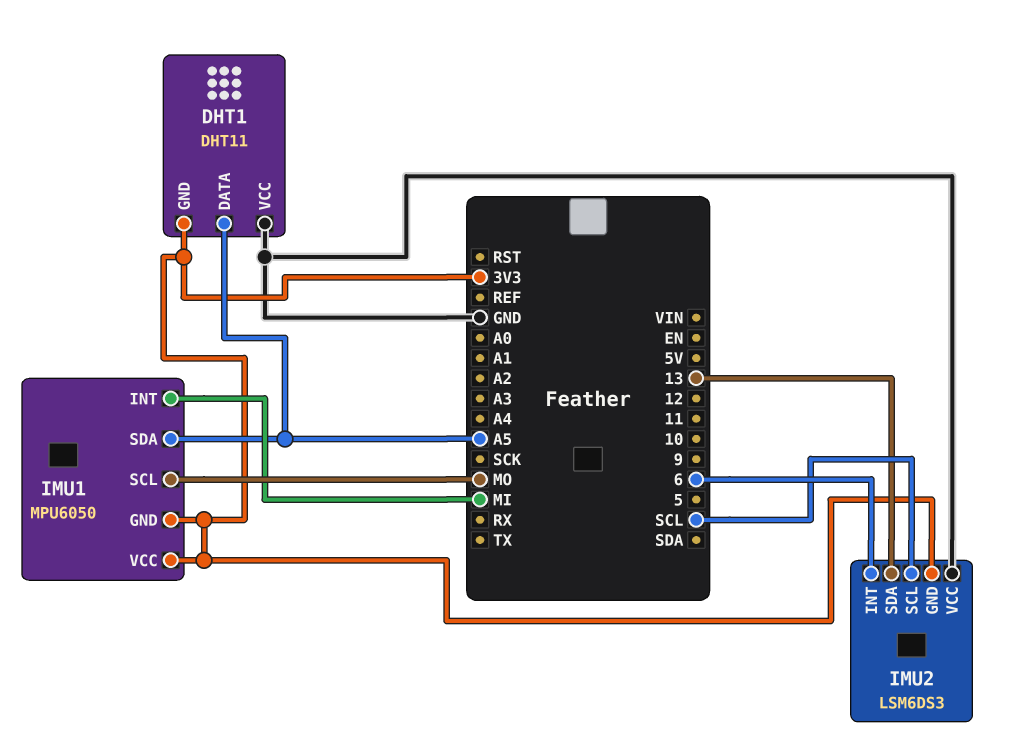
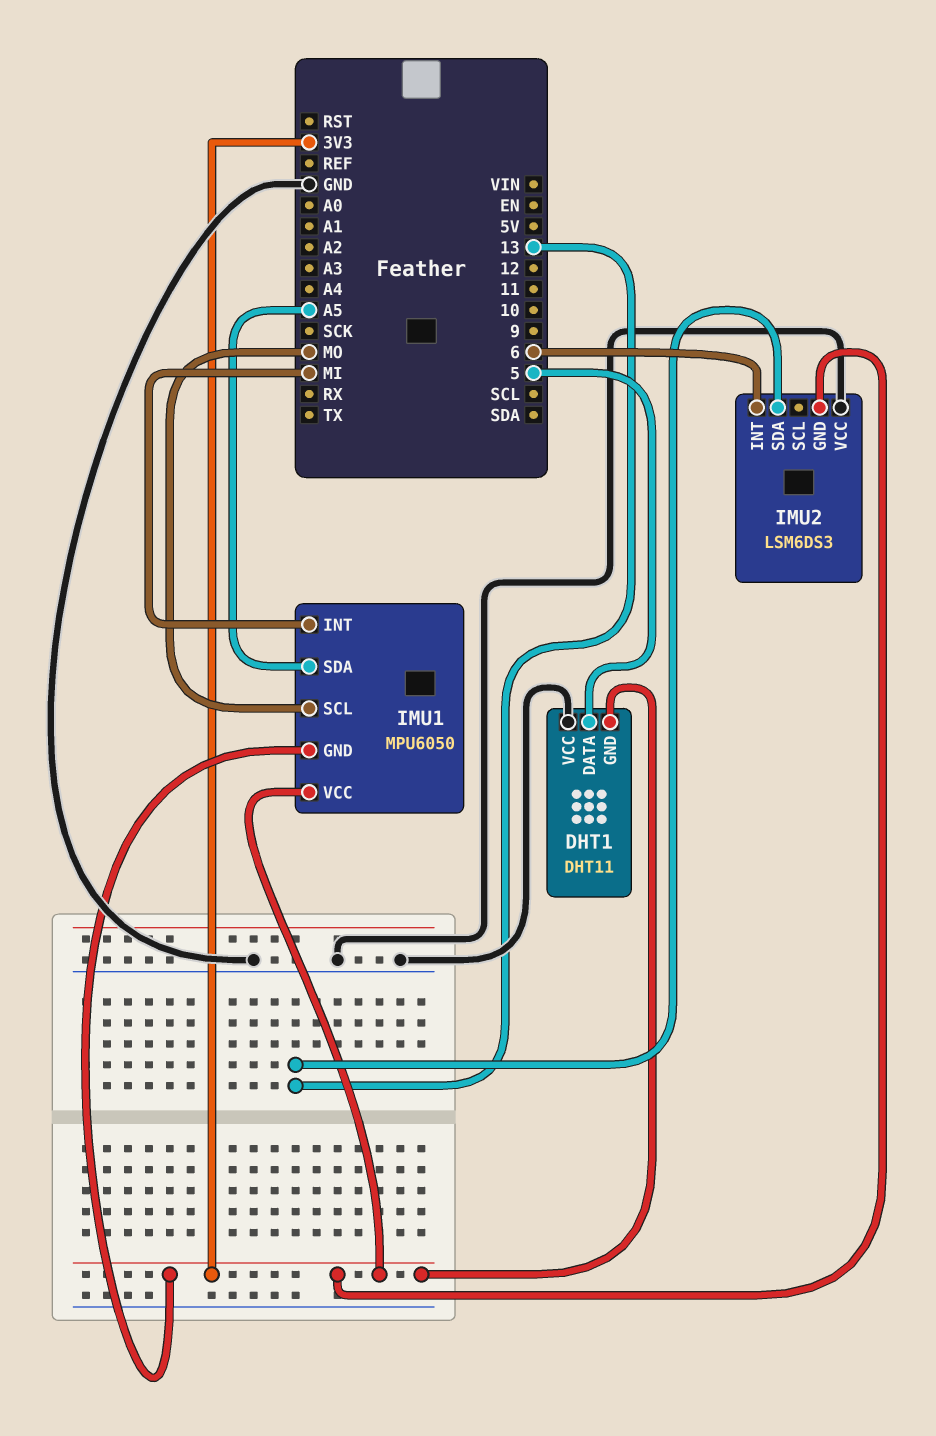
DHT1 pin DATA: A5 -> 5
IMU2 pin SCL: SCL -> none

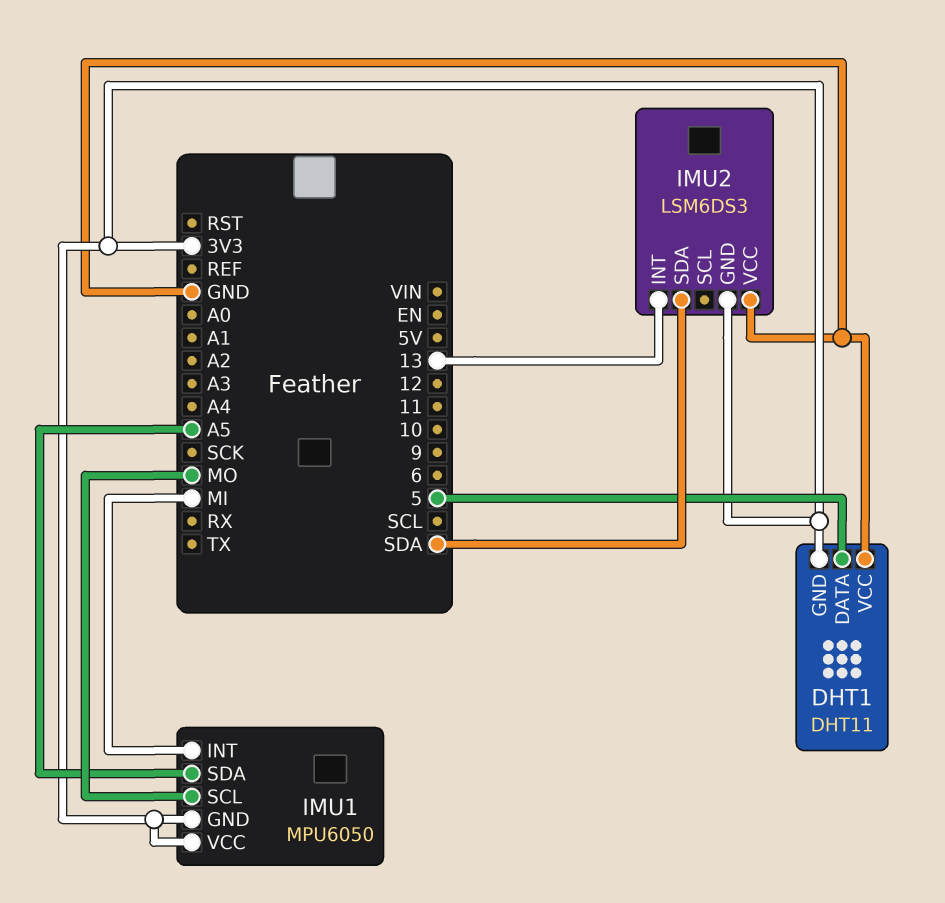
IMU2 pin INT: 6 -> 13
IMU2 pin SDA: 13 -> SDA

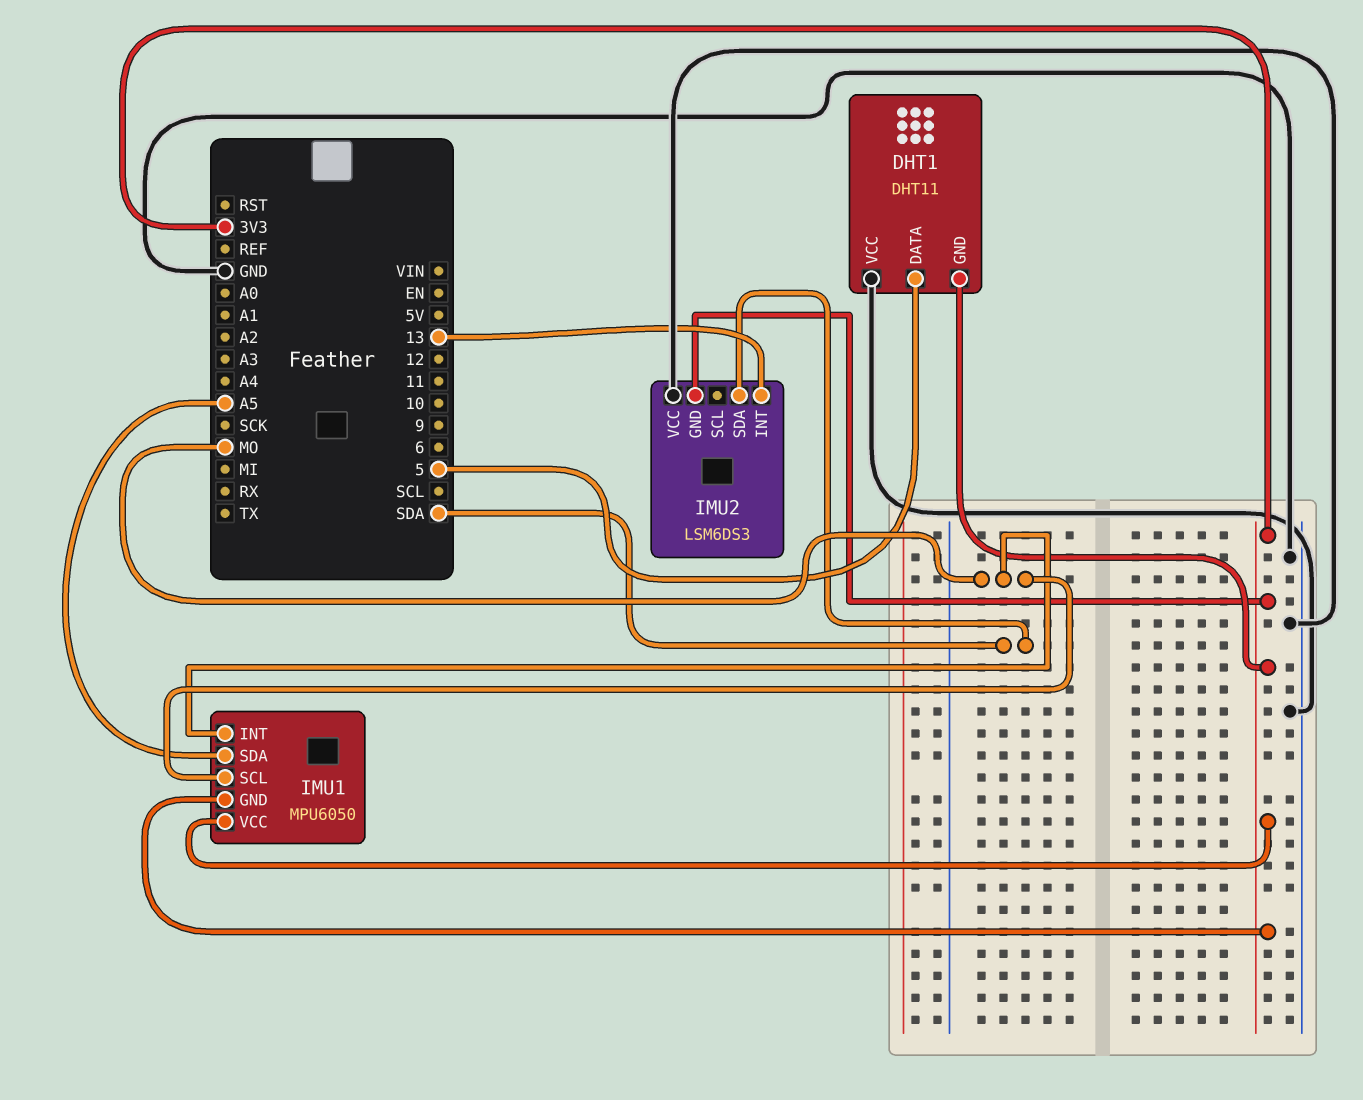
IMU1 pin INT: MI -> MO

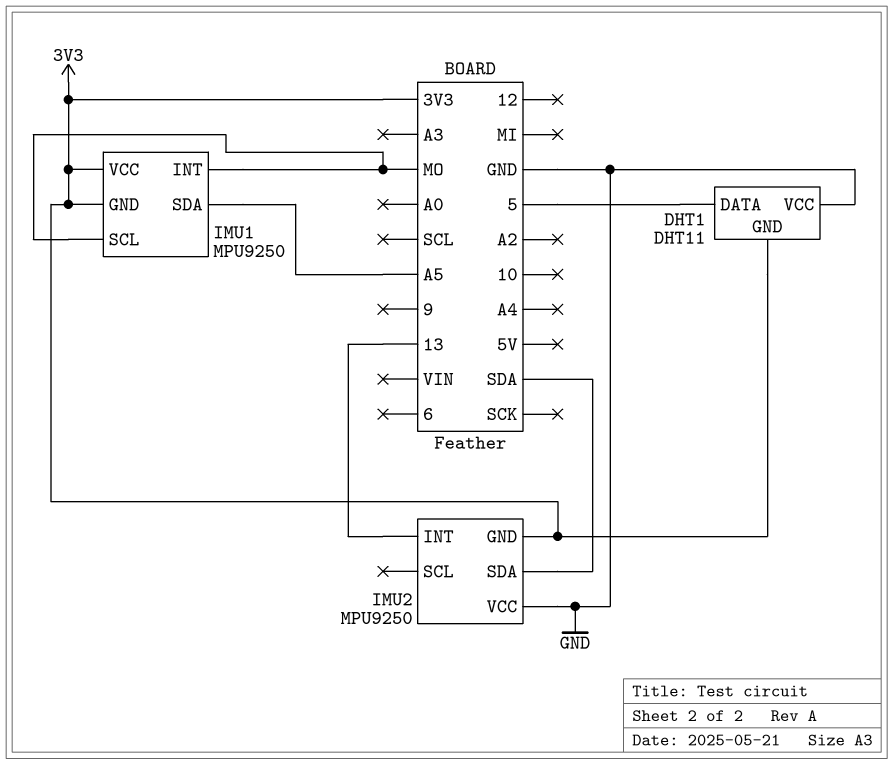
IMU1: MPU6050 -> MPU9250
IMU2: LSM6DS3 -> MPU9250

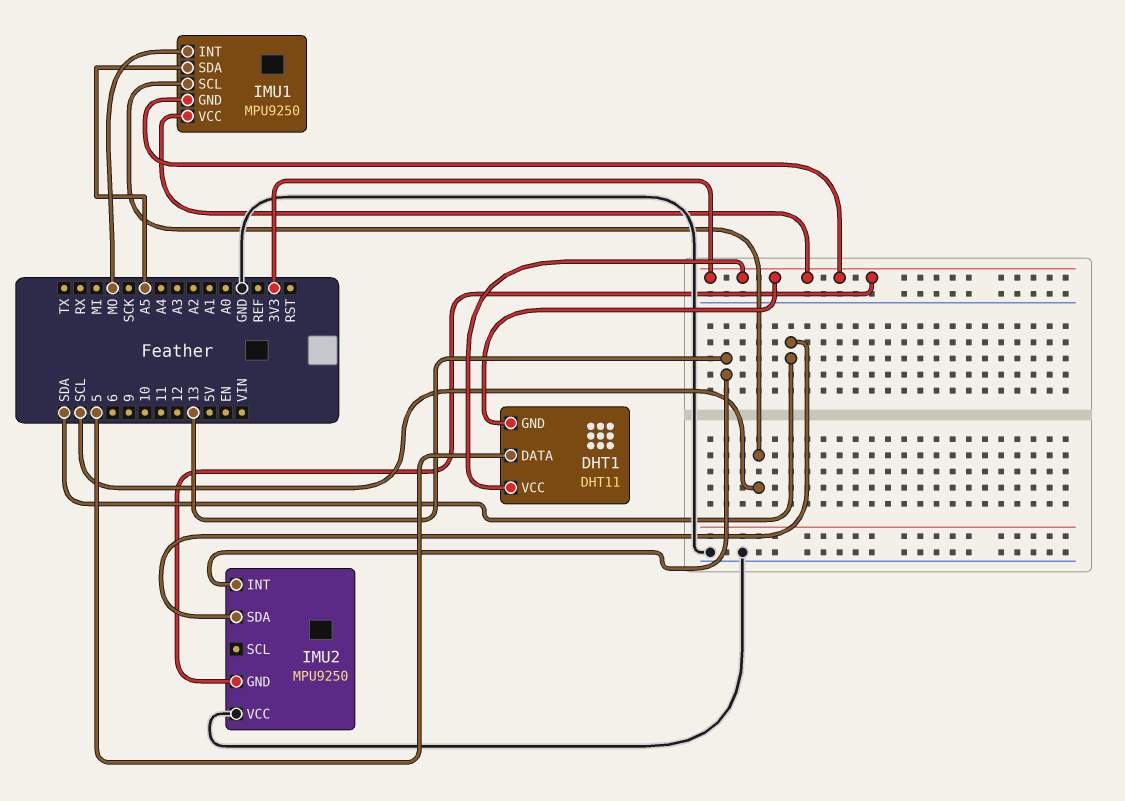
DHT1 pin VCC: GND -> 3V3
IMU1 pin SCL: MO -> SCL

